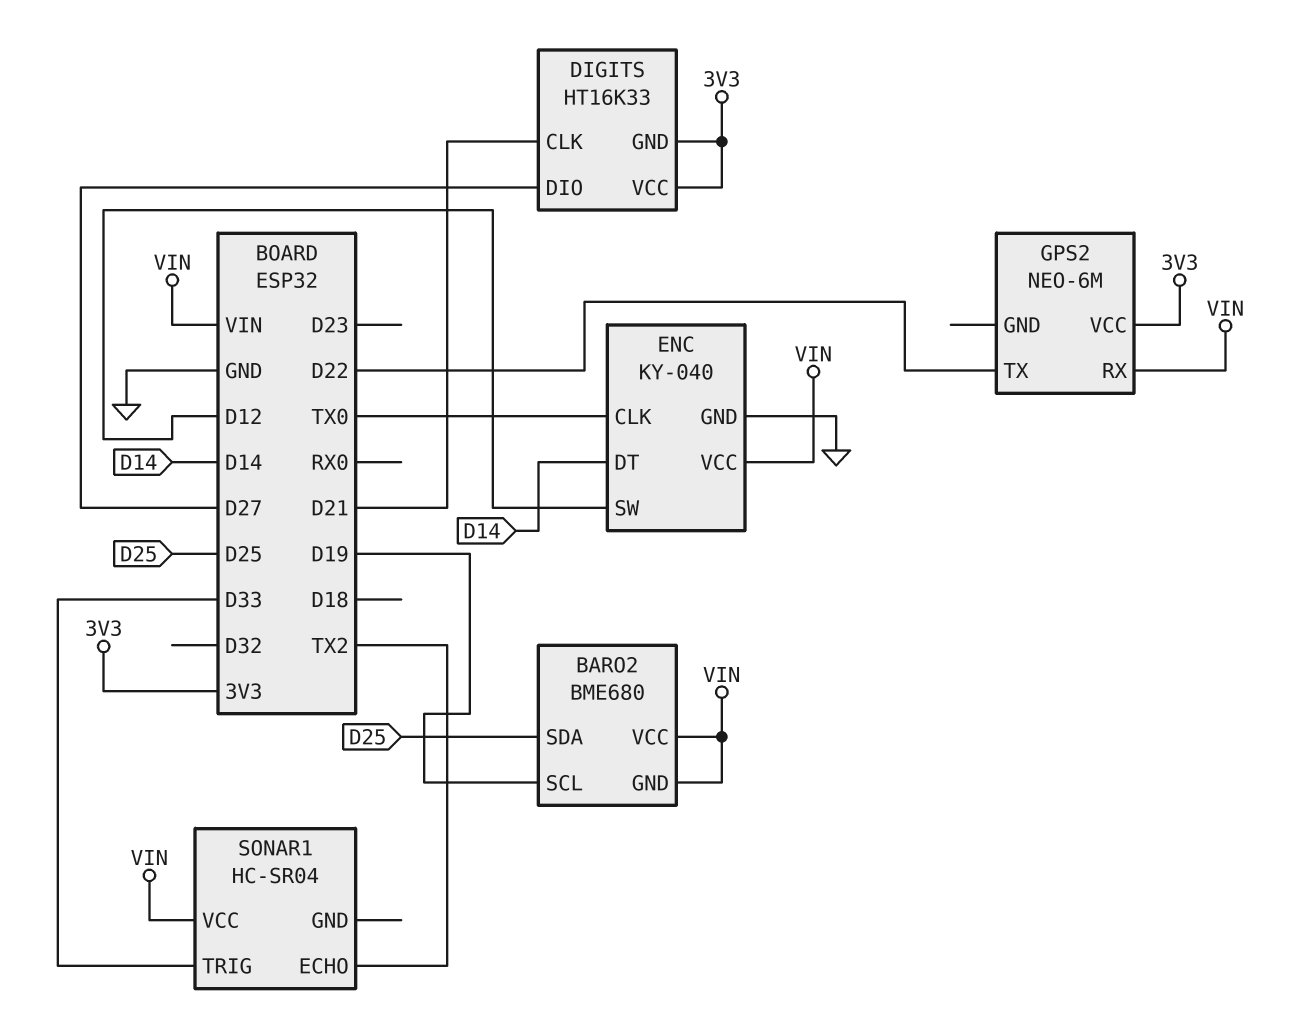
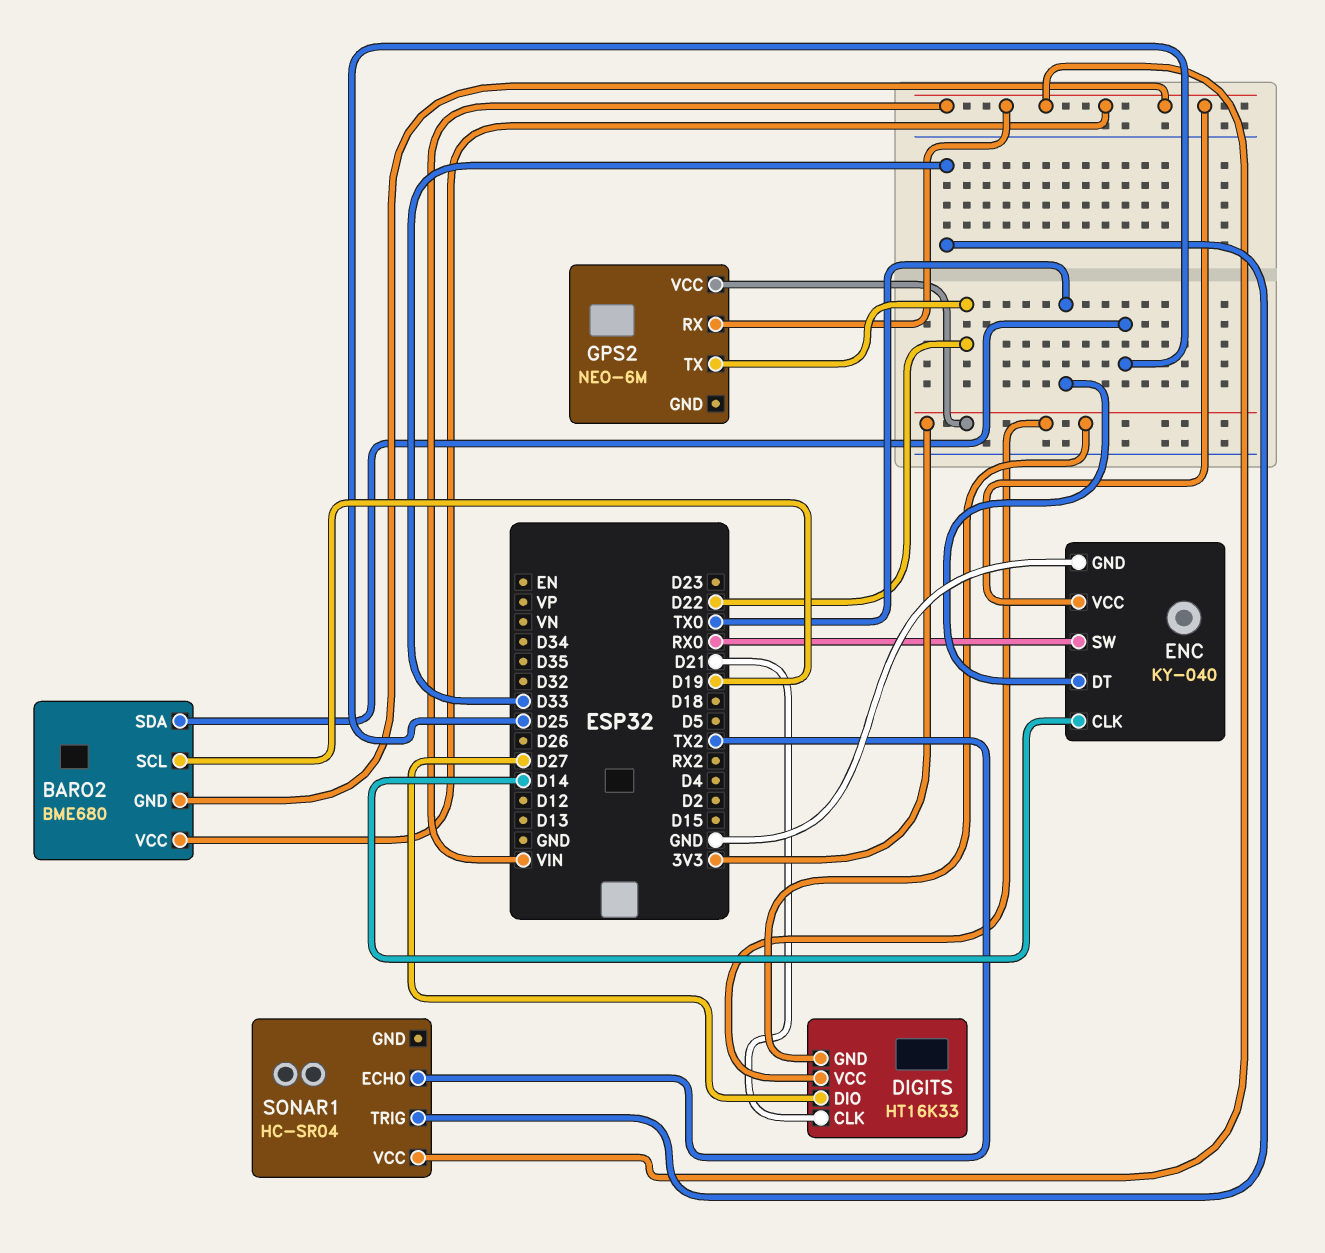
ENC pin CLK: TX0 -> D14
ENC pin DT: D14 -> TX0
ENC pin SW: D12 -> RX0

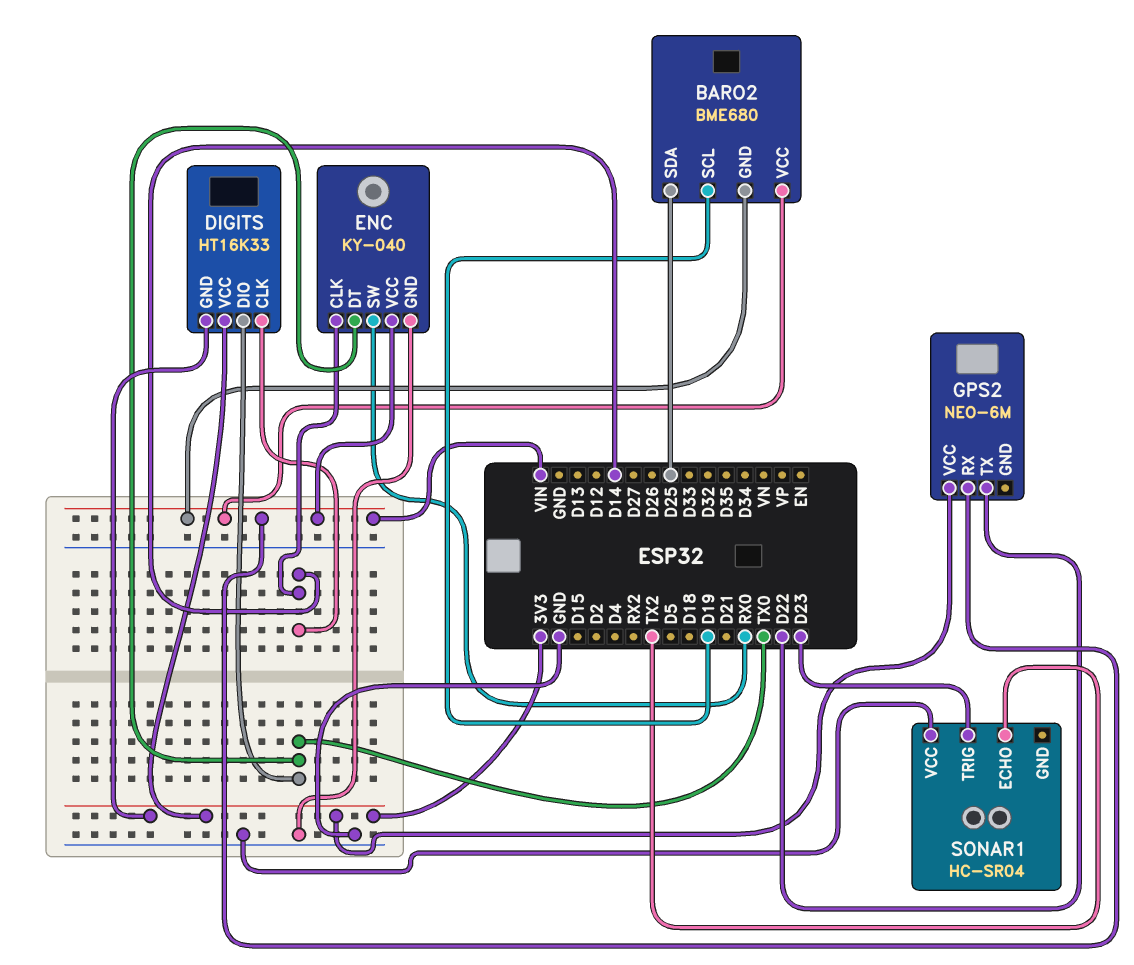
DIGITS pin CLK: D21 -> D14
DIGITS pin DIO: D27 -> TX0
SONAR1 pin TRIG: D33 -> D23
SONAR1 pin VCC: VIN -> GND

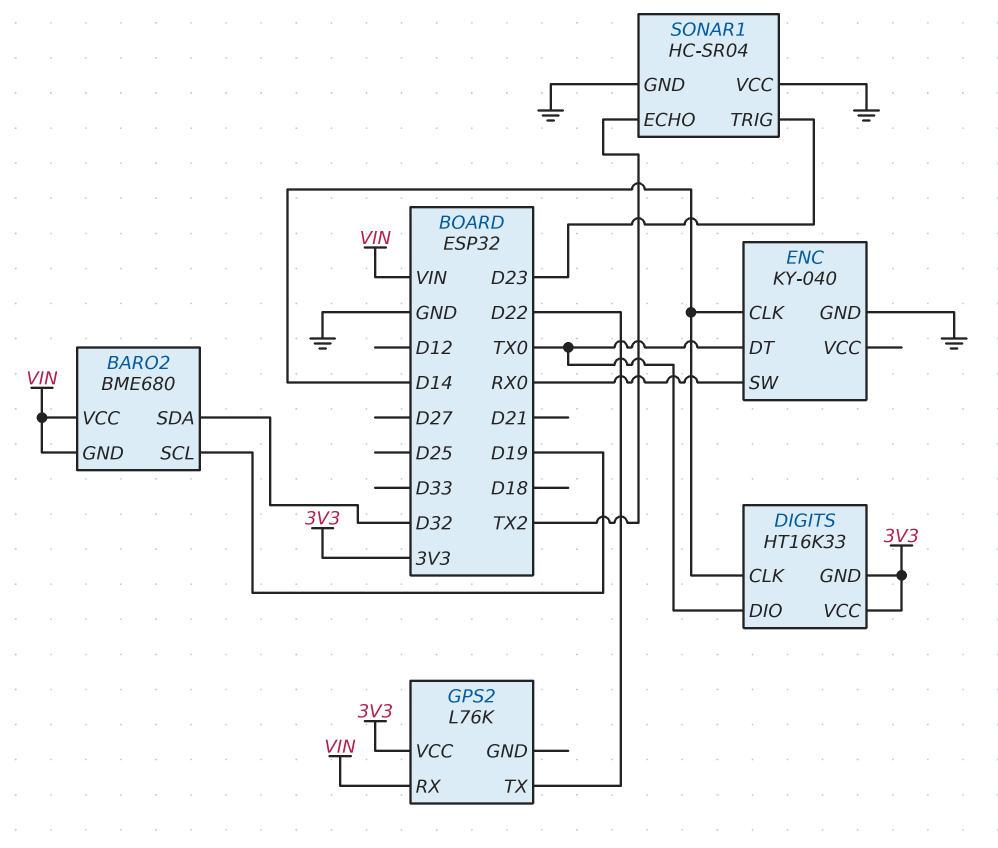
BARO2 pin SDA: D25 -> D32
ENC pin VCC: VIN -> none
GPS2: NEO-6M -> L76K
SONAR1 pin GND: none -> GND

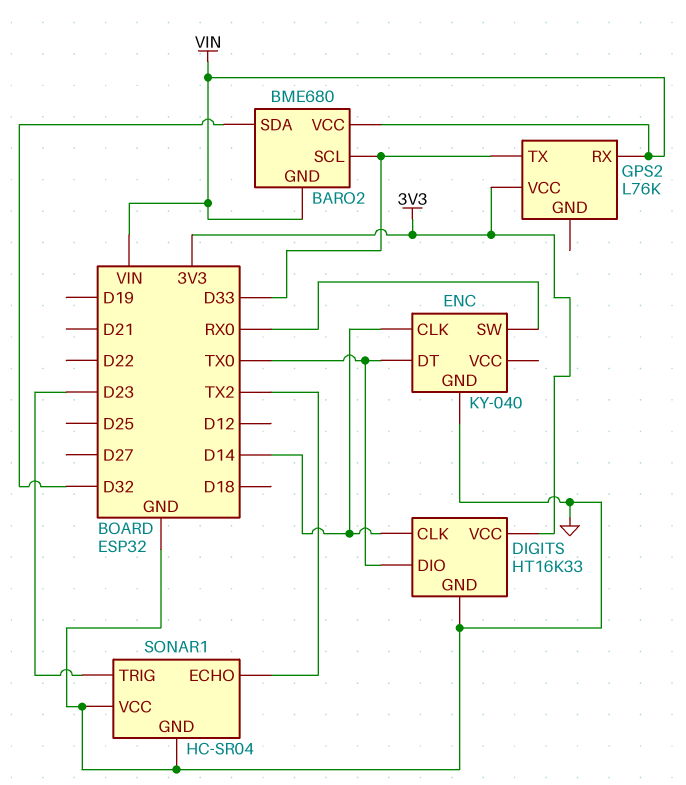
BARO2 pin SCL: D19 -> D33
DIGITS pin GND: 3V3 -> GND
GPS2 pin TX: D22 -> D33

